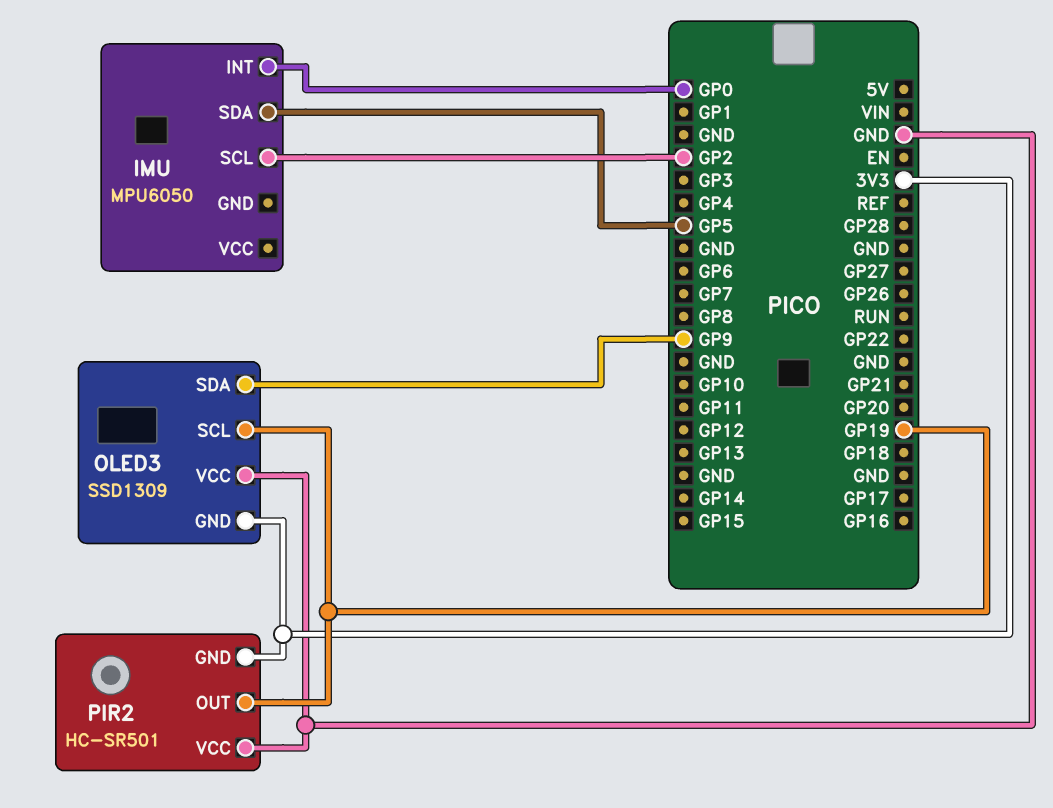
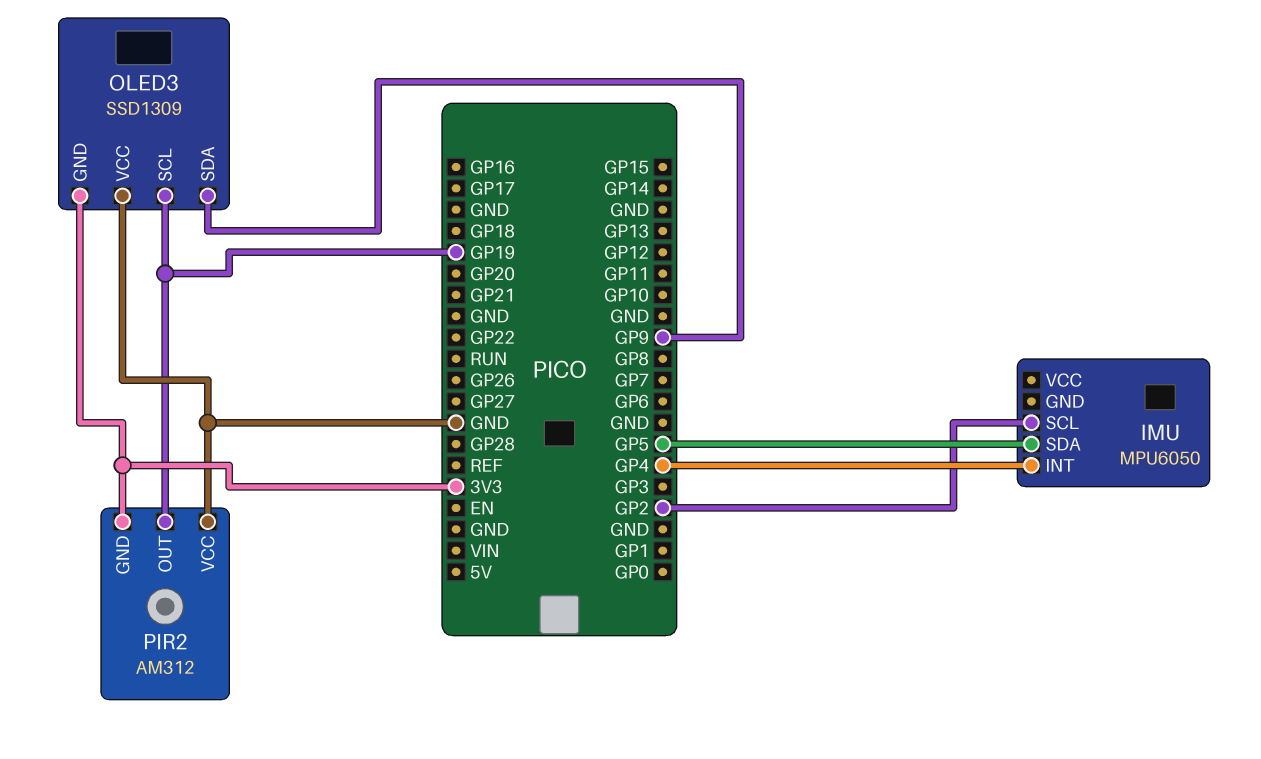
IMU pin INT: GP0 -> GP4
PIR2: HC-SR501 -> AM312

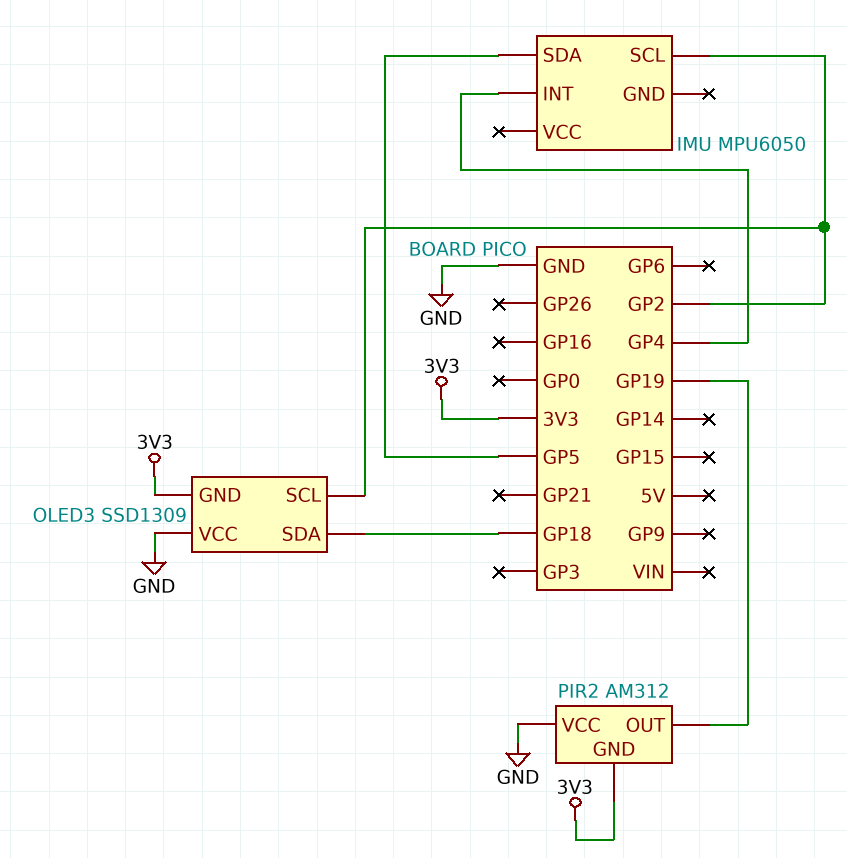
OLED3 pin SCL: GP19 -> GP2
OLED3 pin SDA: GP9 -> GP18

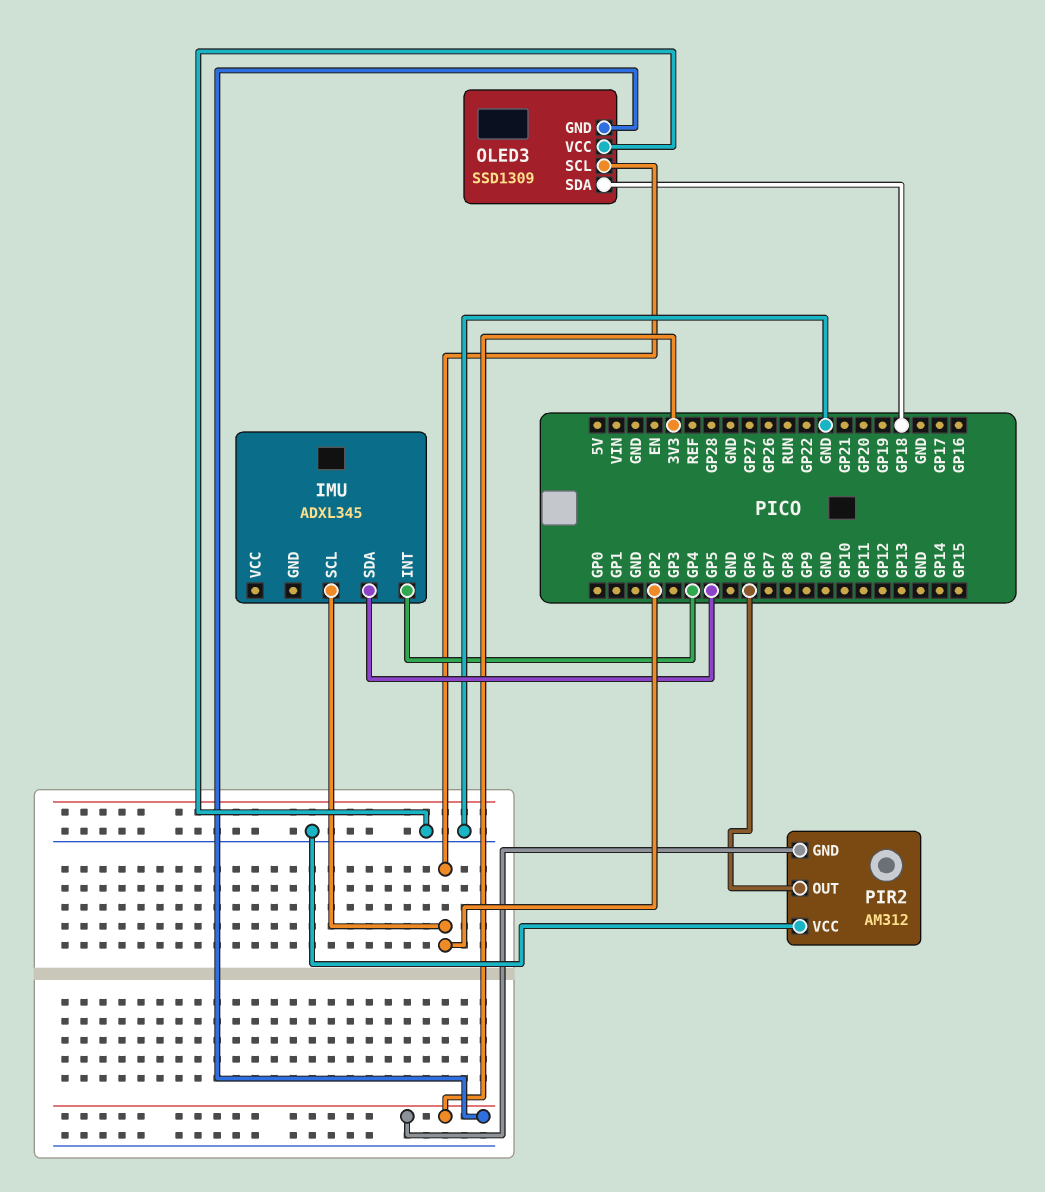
IMU: MPU6050 -> ADXL345
PIR2 pin OUT: GP19 -> GP6

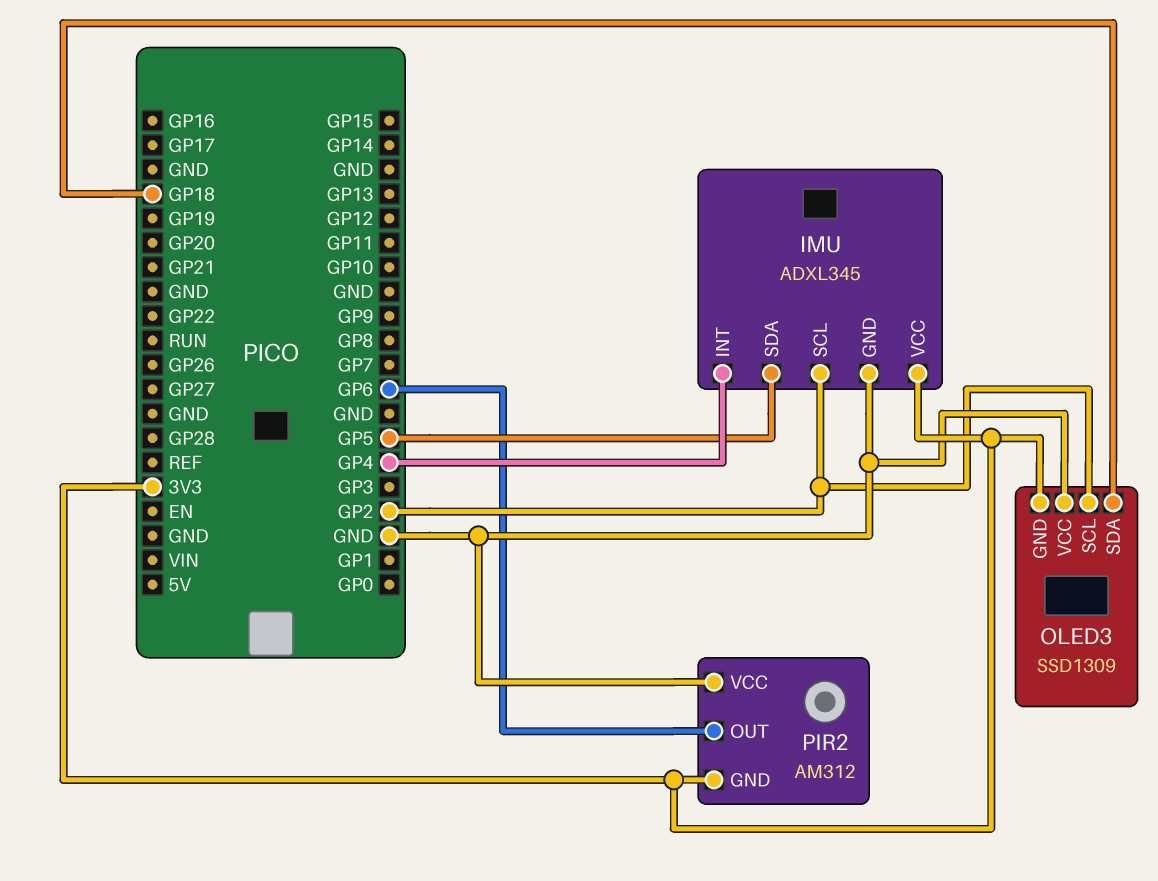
IMU pin GND: none -> GND
IMU pin VCC: none -> 3V3

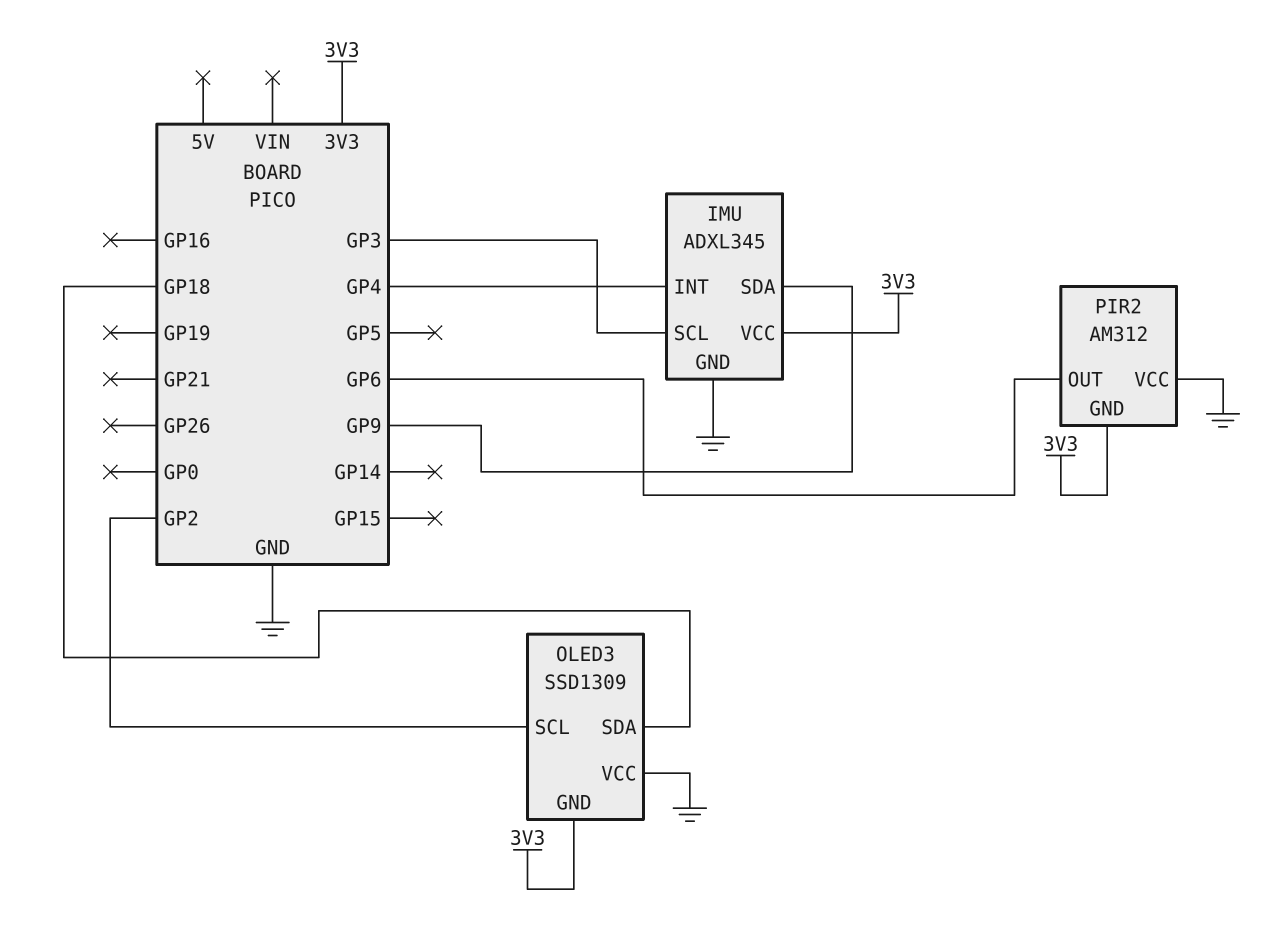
IMU pin SCL: GP2 -> GP3
IMU pin SDA: GP5 -> GP9

